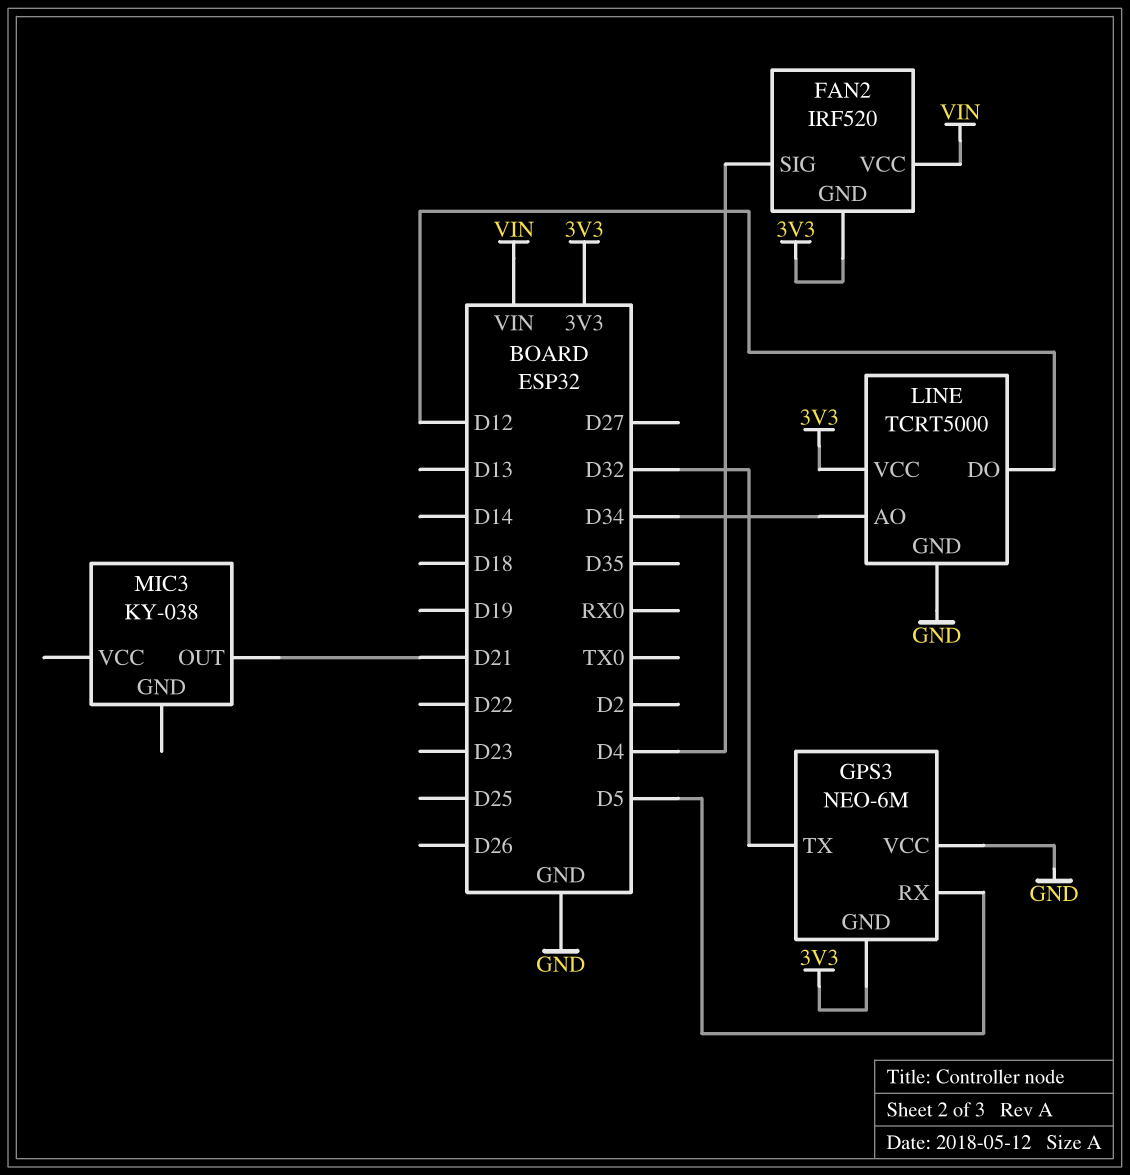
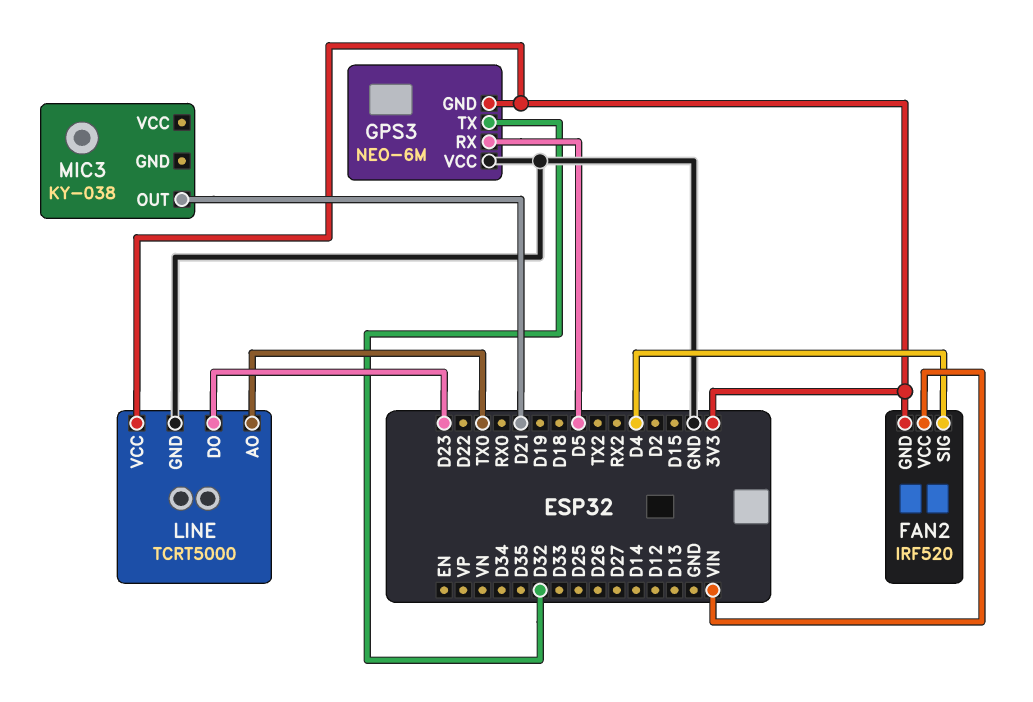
LINE pin AO: D34 -> TX0
LINE pin DO: D12 -> D23

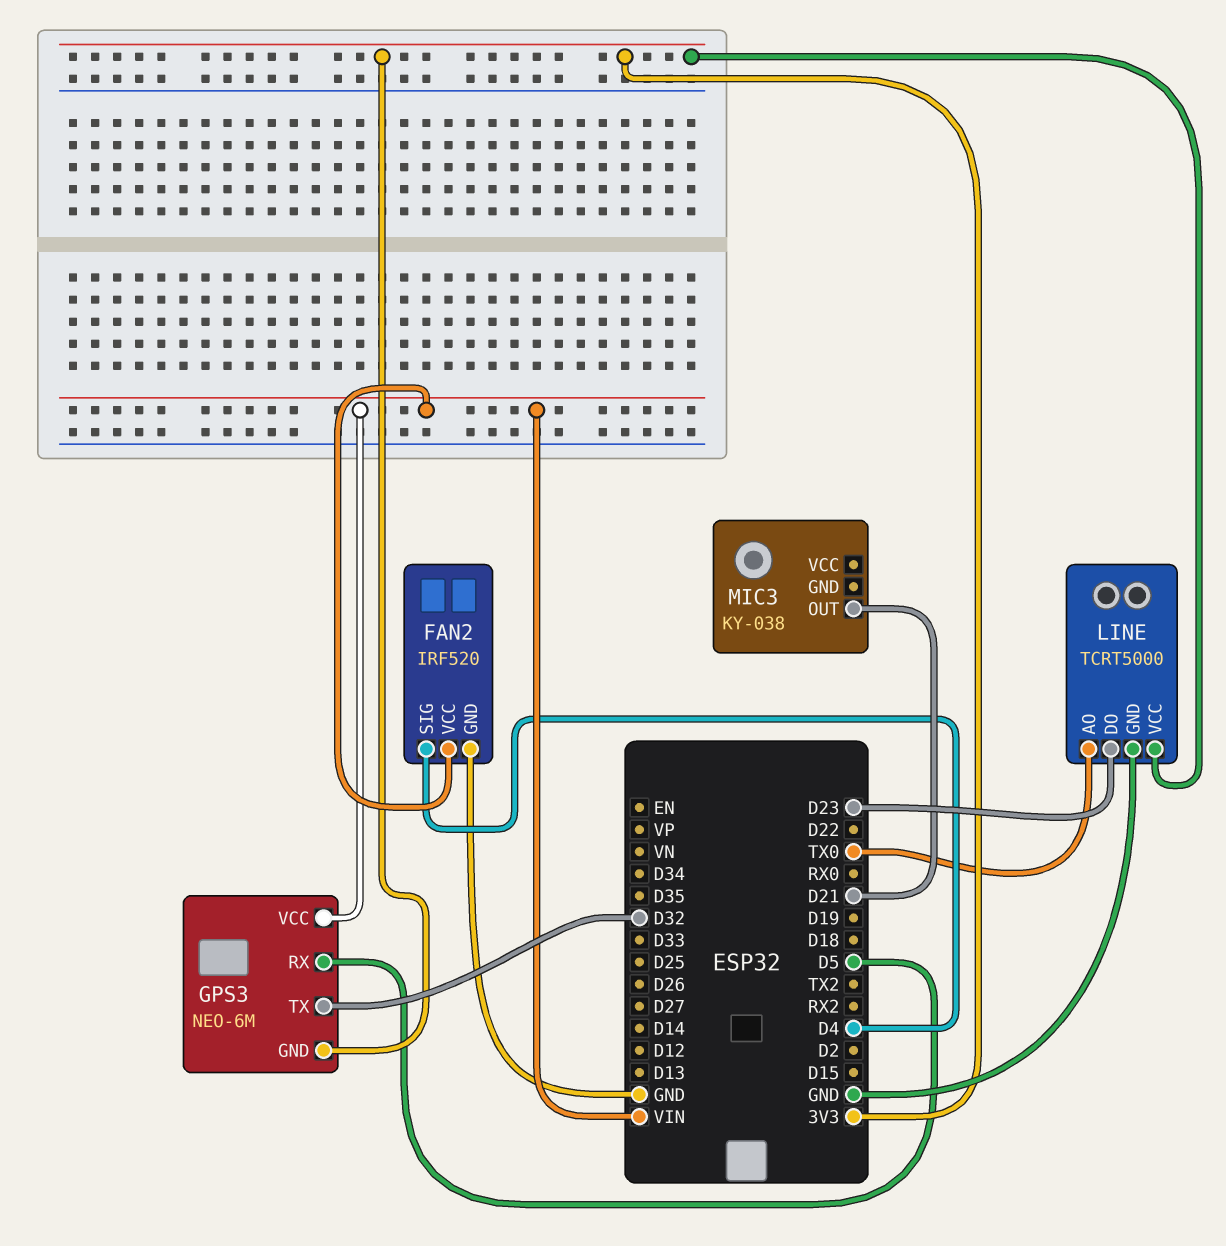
FAN2 pin GND: 3V3 -> GND
GPS3 pin VCC: GND -> VIN

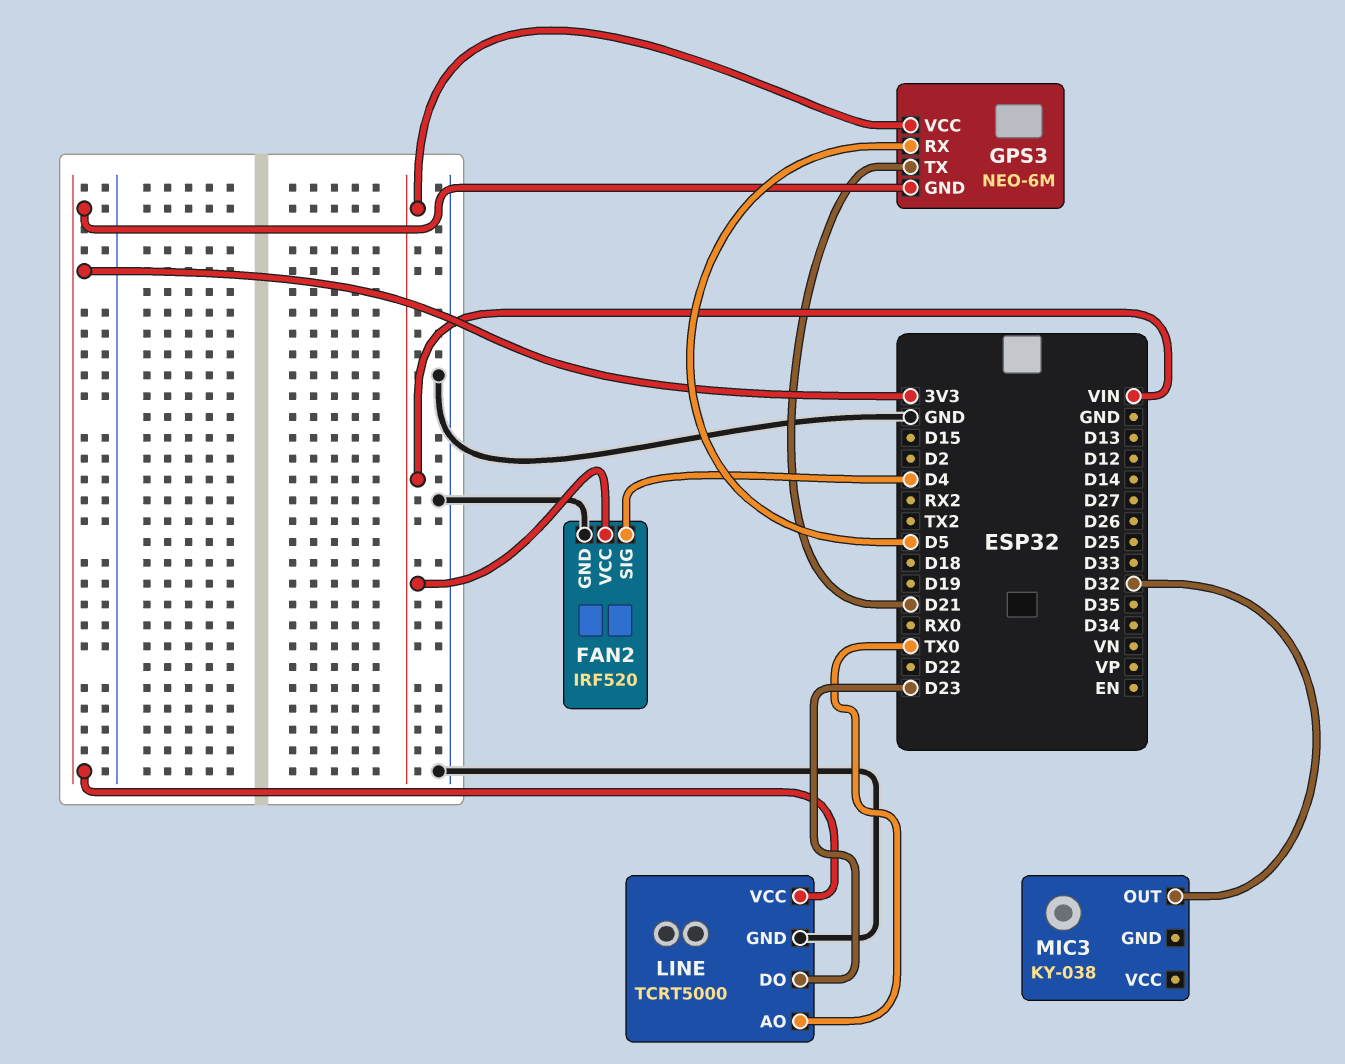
GPS3 pin TX: D32 -> D21
MIC3 pin OUT: D21 -> D32

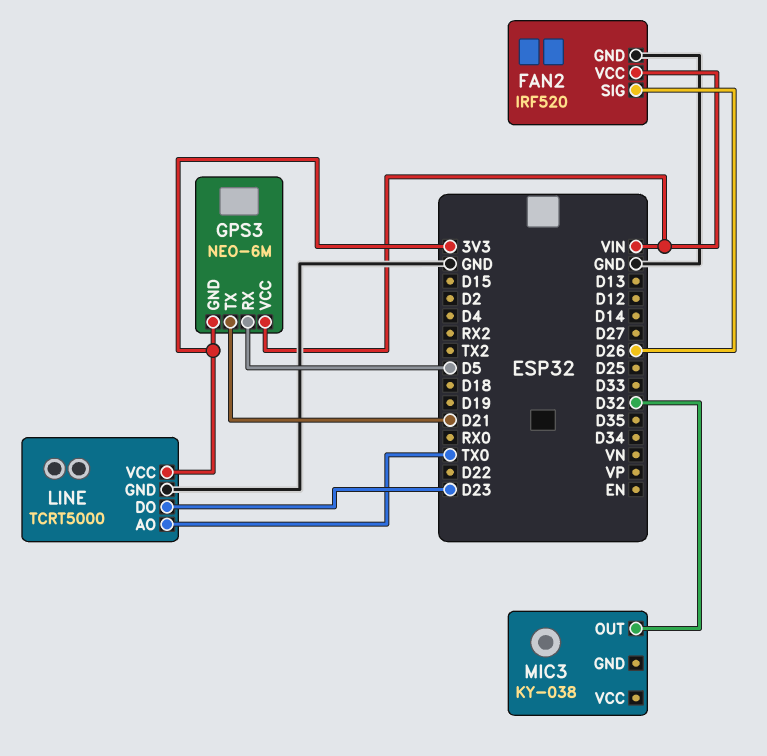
FAN2 pin SIG: D4 -> D26

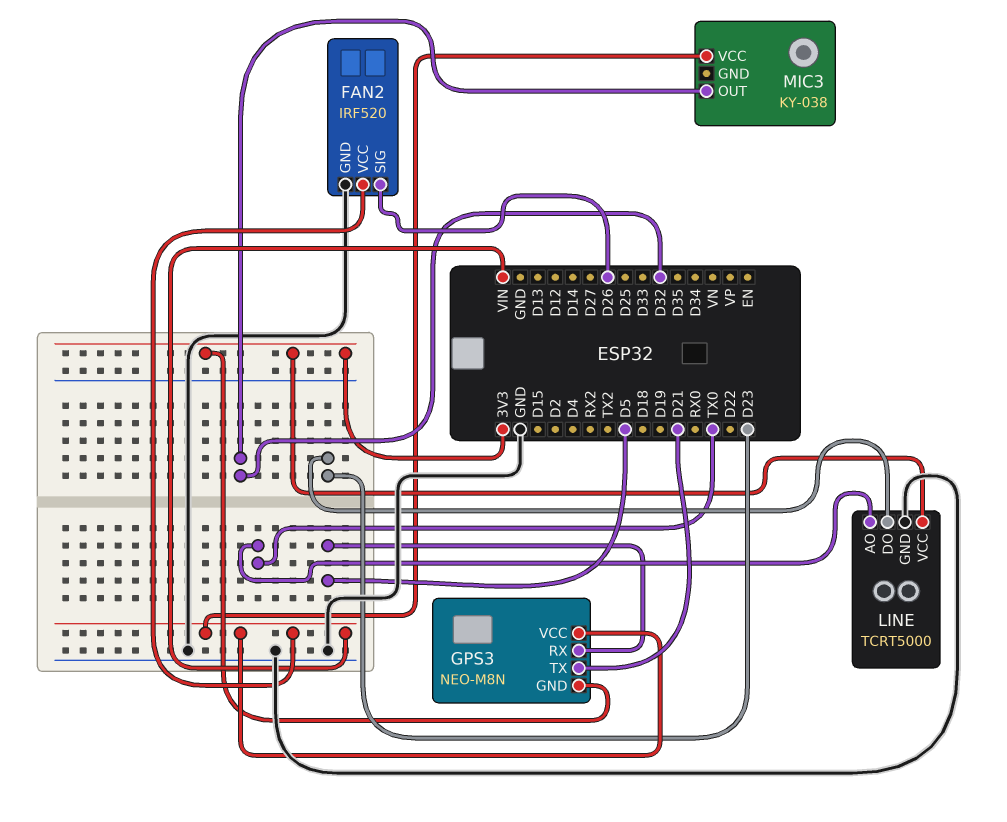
GPS3: NEO-6M -> NEO-M8N
MIC3 pin VCC: none -> VIN

